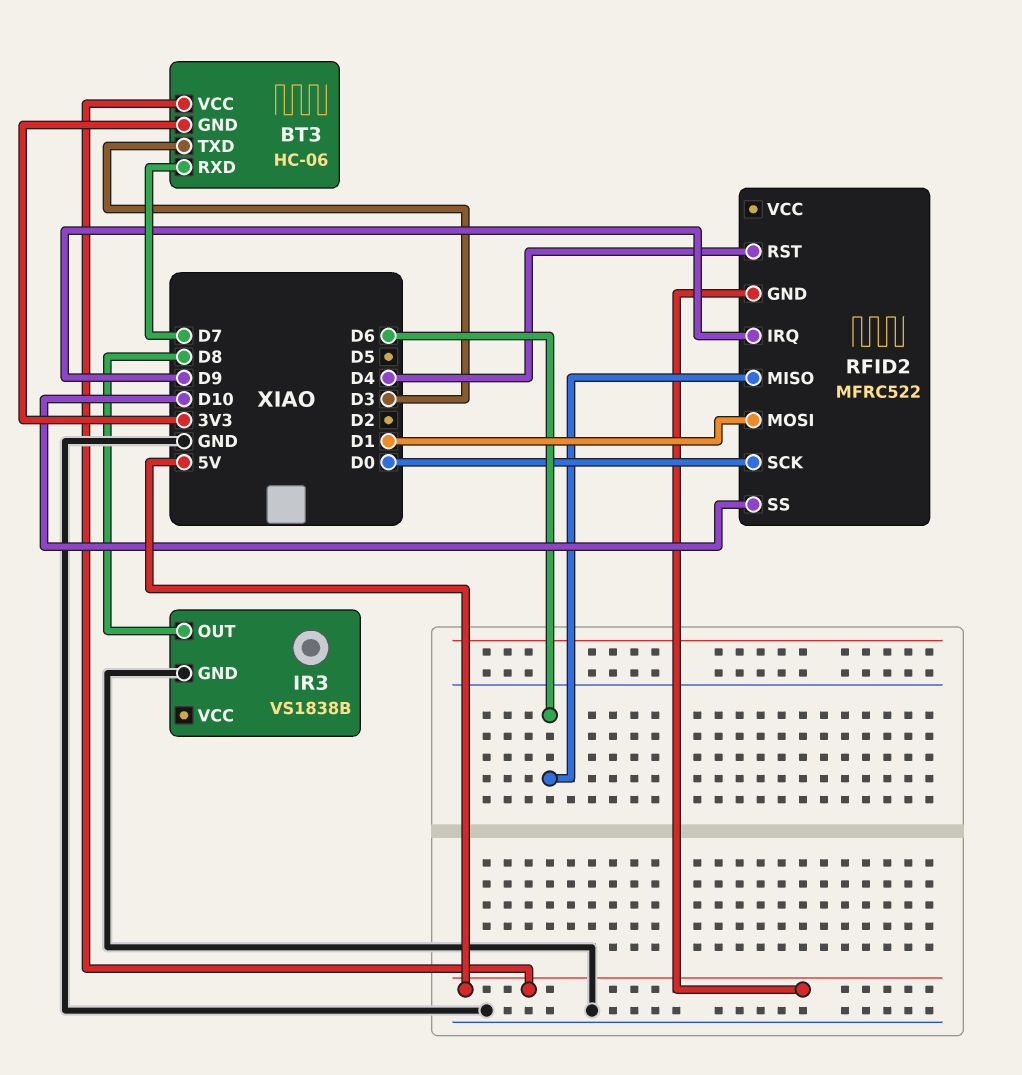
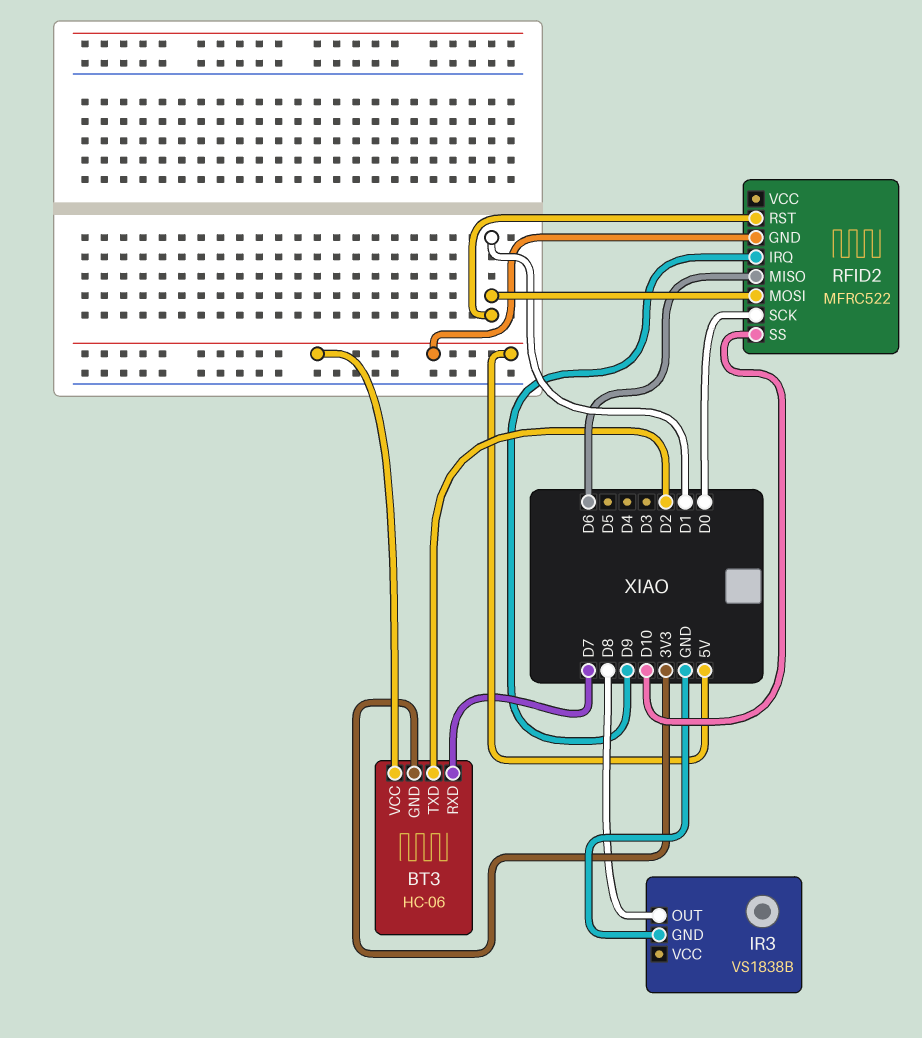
BT3 pin TXD: D3 -> D2
RFID2 pin RST: D4 -> D1

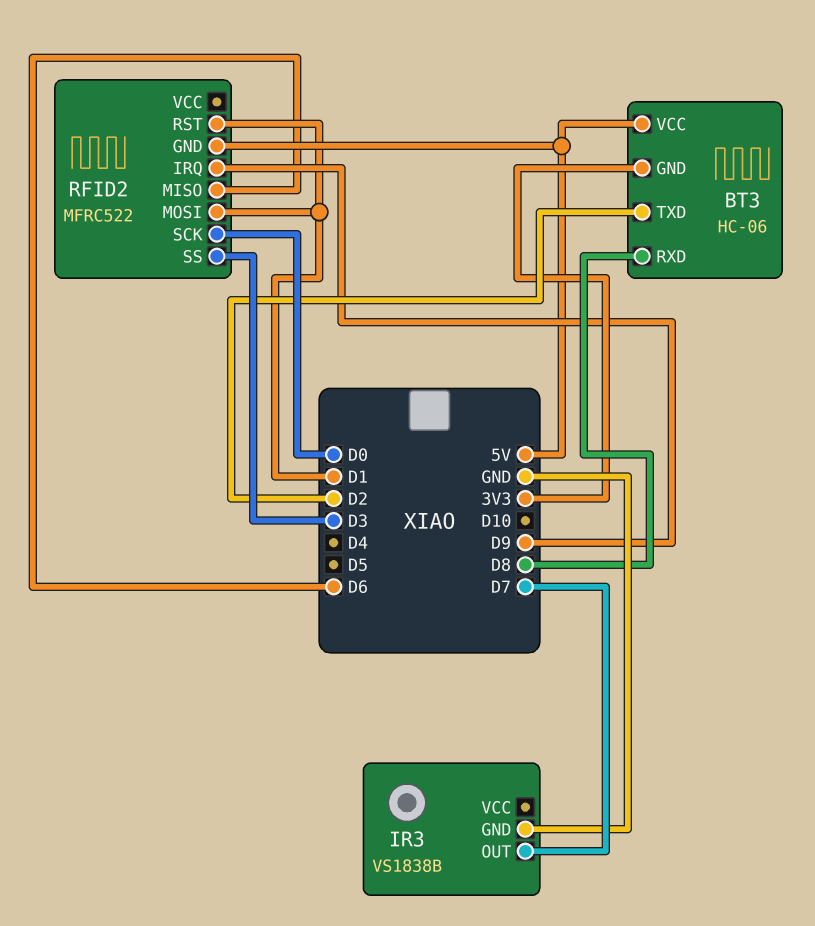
BT3 pin RXD: D7 -> D8
IR3 pin OUT: D8 -> D7
RFID2 pin SS: D10 -> D3

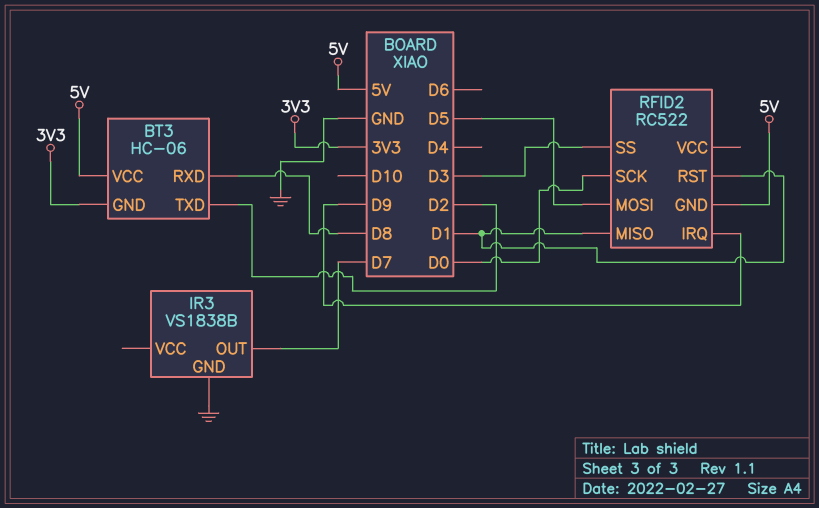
RFID2: MFRC522 -> RC522
RFID2 pin MISO: D6 -> D1
RFID2 pin MOSI: D1 -> D5

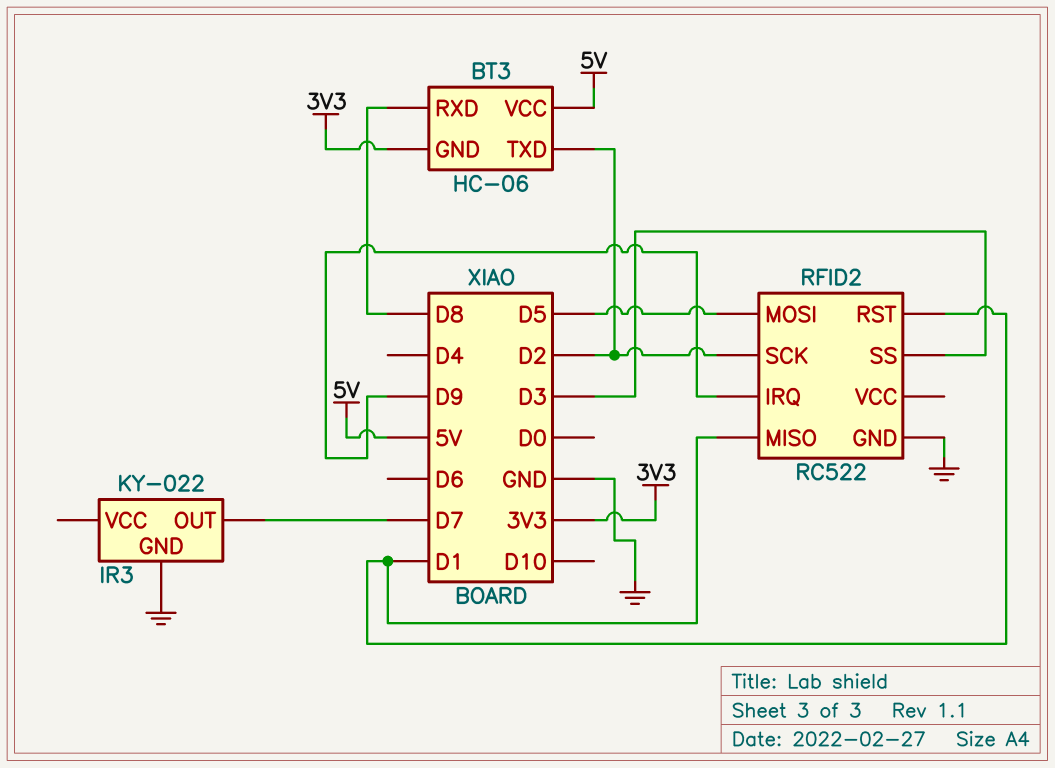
IR3: VS1838B -> KY-022
RFID2 pin GND: 5V -> GND
RFID2 pin SCK: D0 -> D2

